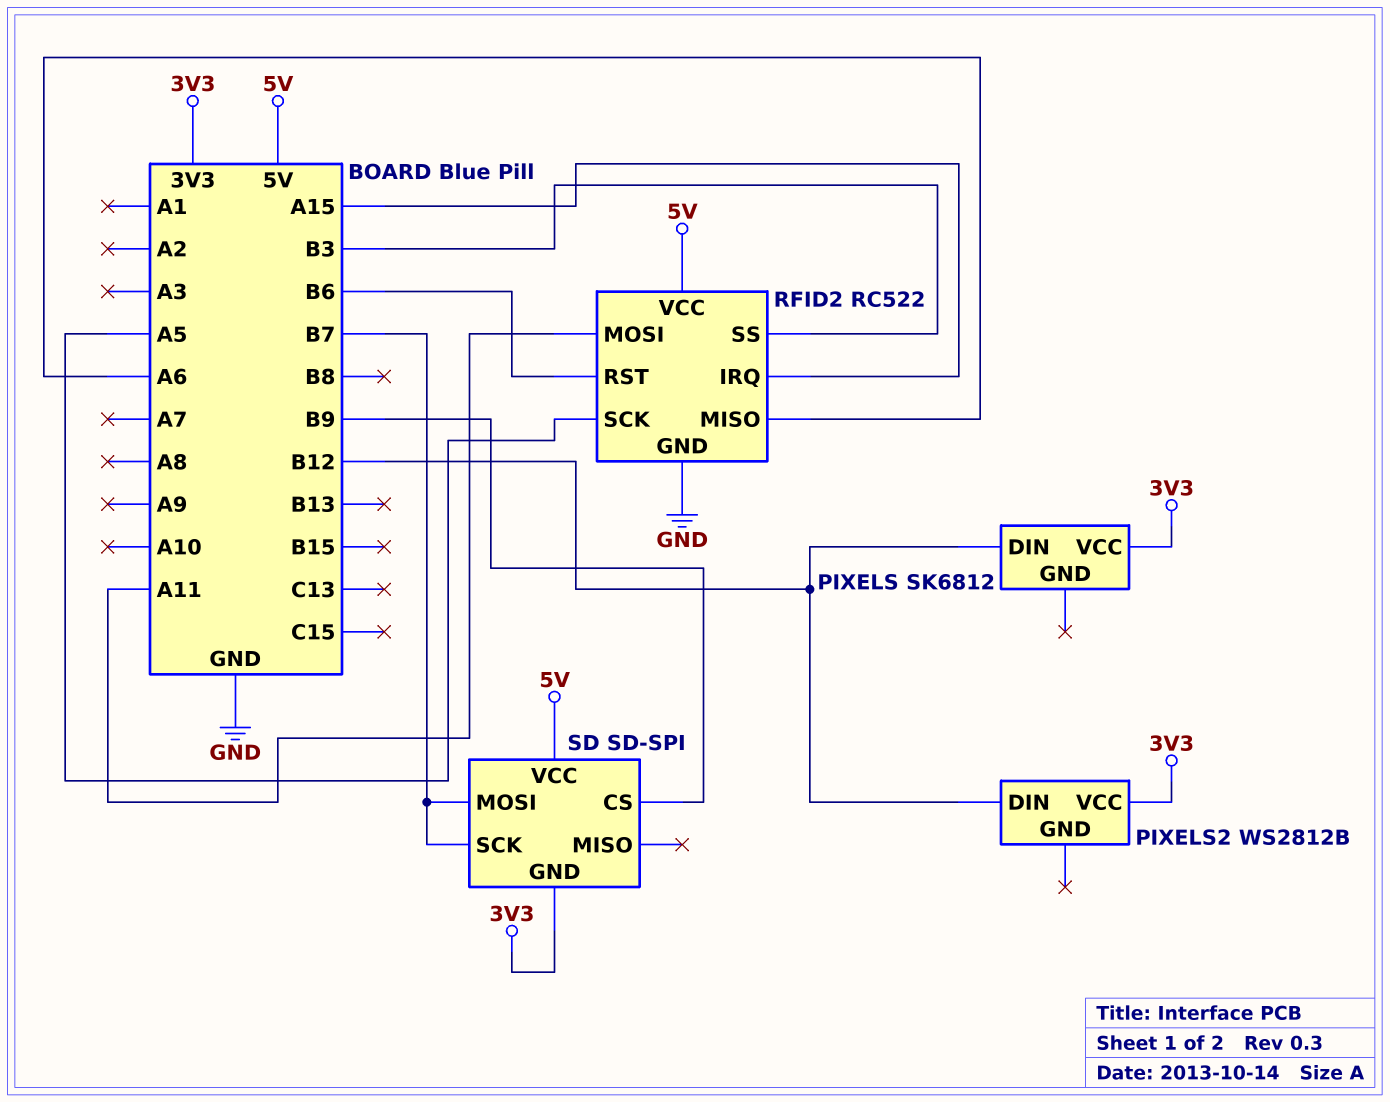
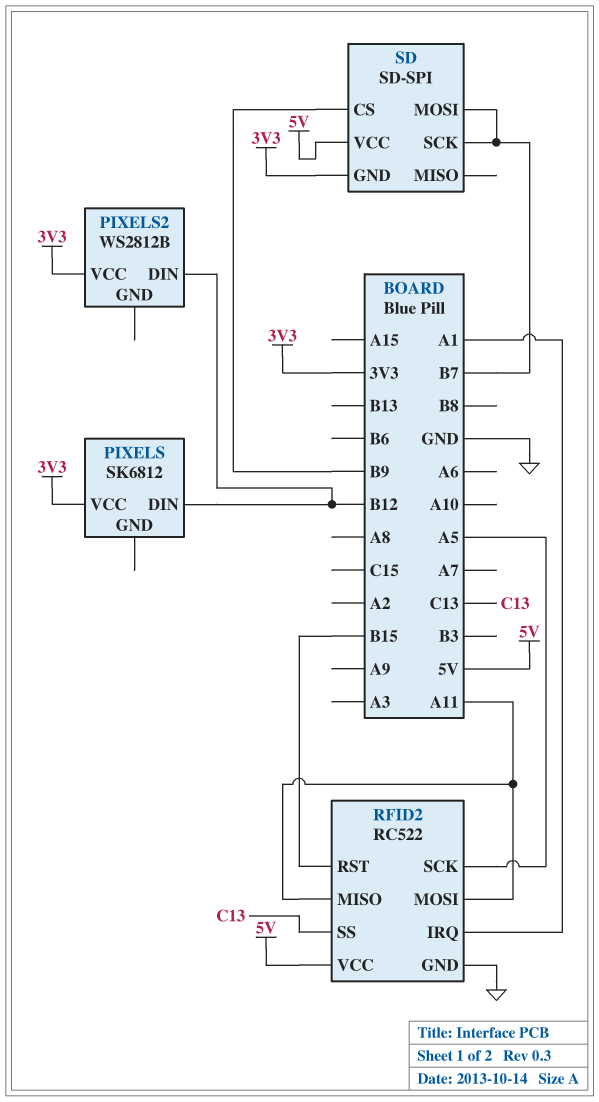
RFID2 pin IRQ: A15 -> A1
RFID2 pin MISO: A6 -> A11
RFID2 pin RST: B6 -> B15
RFID2 pin SS: B3 -> C13

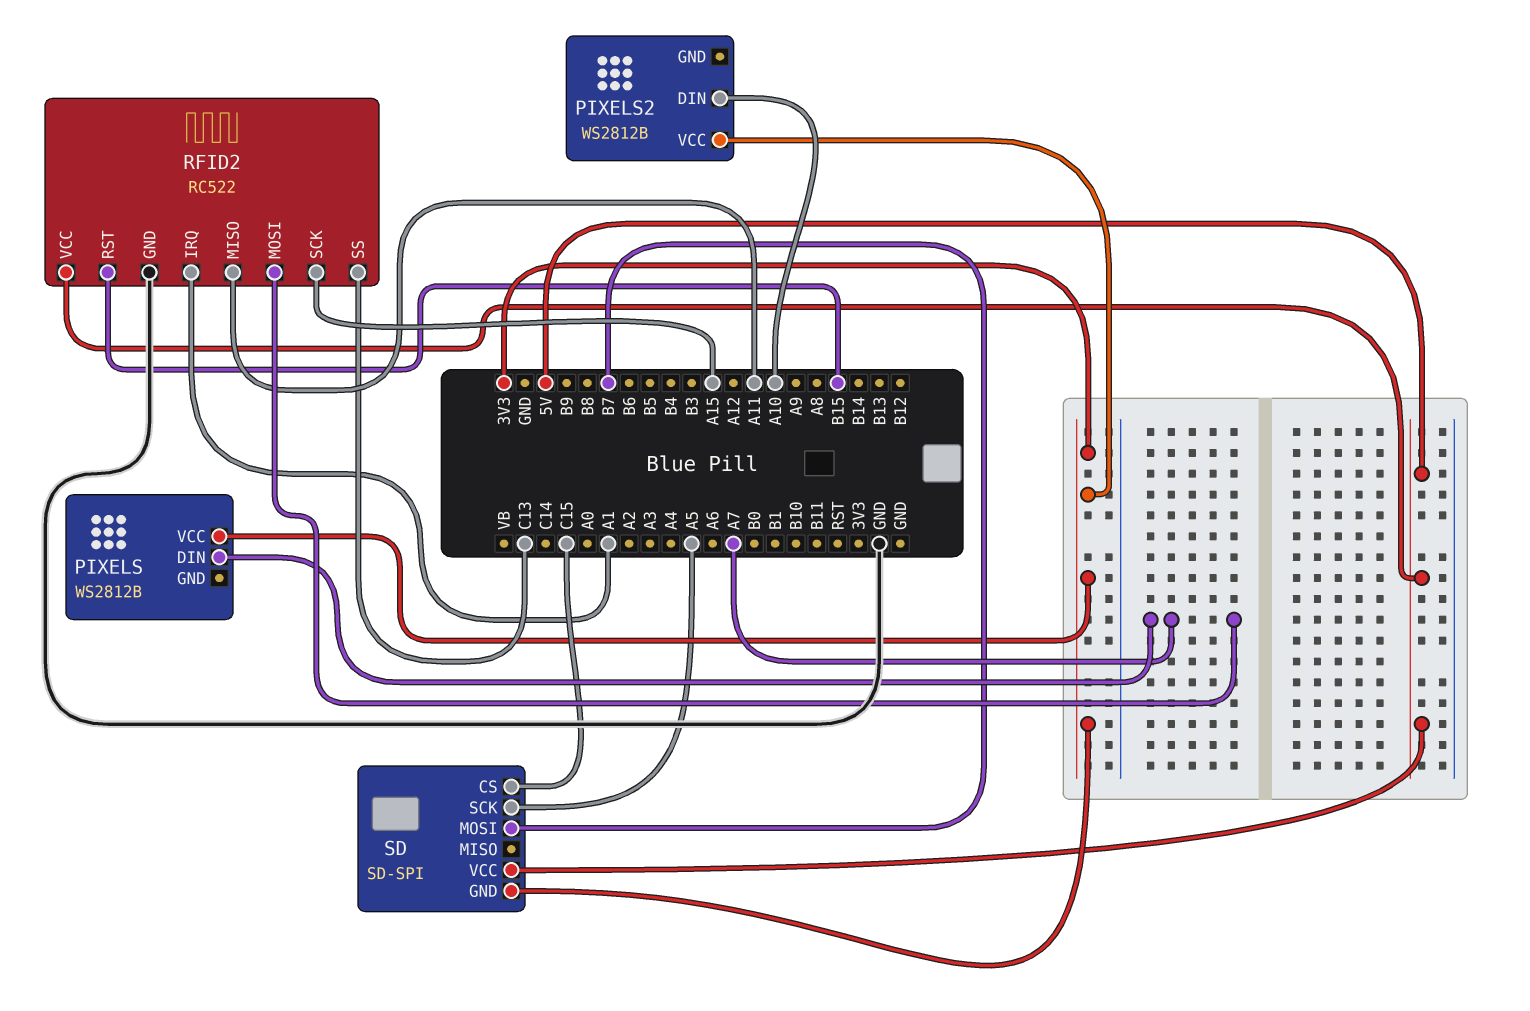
PIXELS: SK6812 -> WS2812B
PIXELS pin DIN: B12 -> A7
PIXELS2 pin DIN: B12 -> A10
RFID2 pin MOSI: A11 -> A7
RFID2 pin SCK: A5 -> A15
SD pin CS: B9 -> C15
SD pin SCK: B7 -> A5

